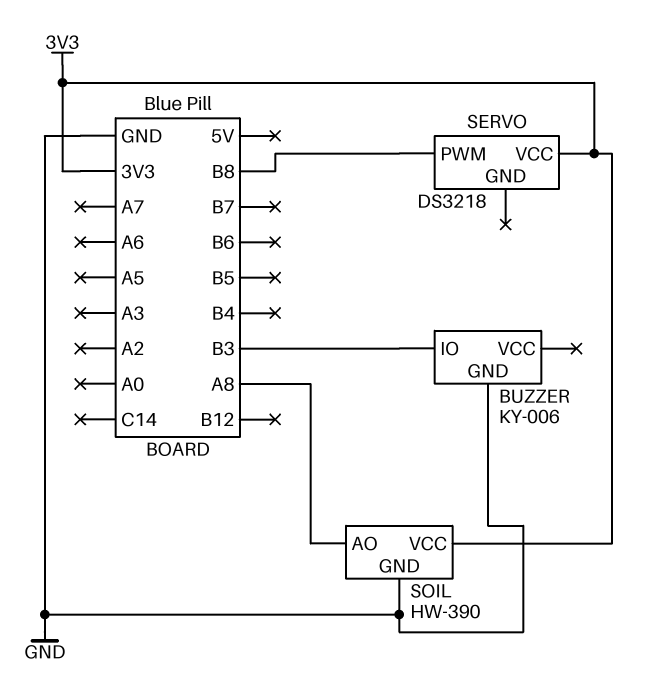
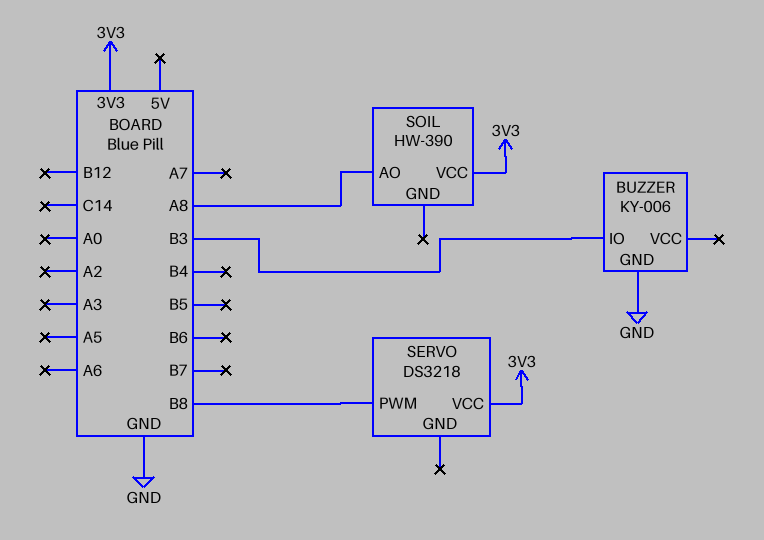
SOIL pin GND: GND -> none

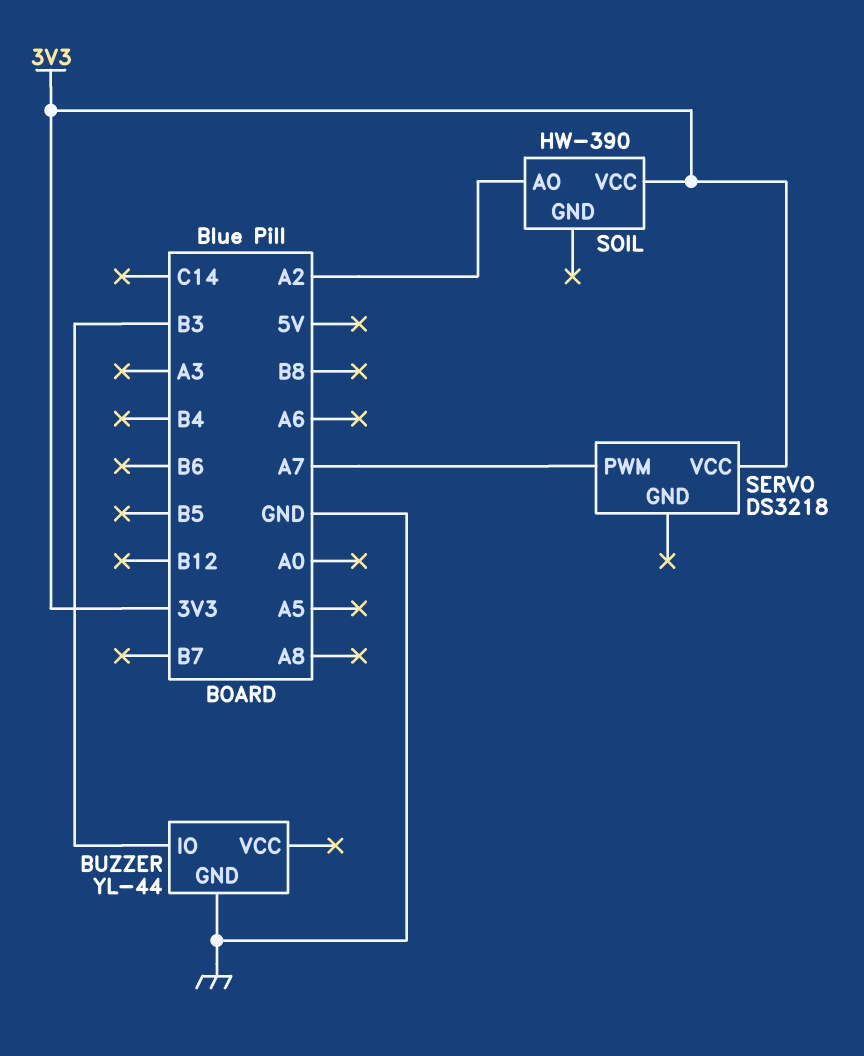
BUZZER: KY-006 -> YL-44
SERVO pin PWM: B8 -> A7
SOIL pin AO: A8 -> A2

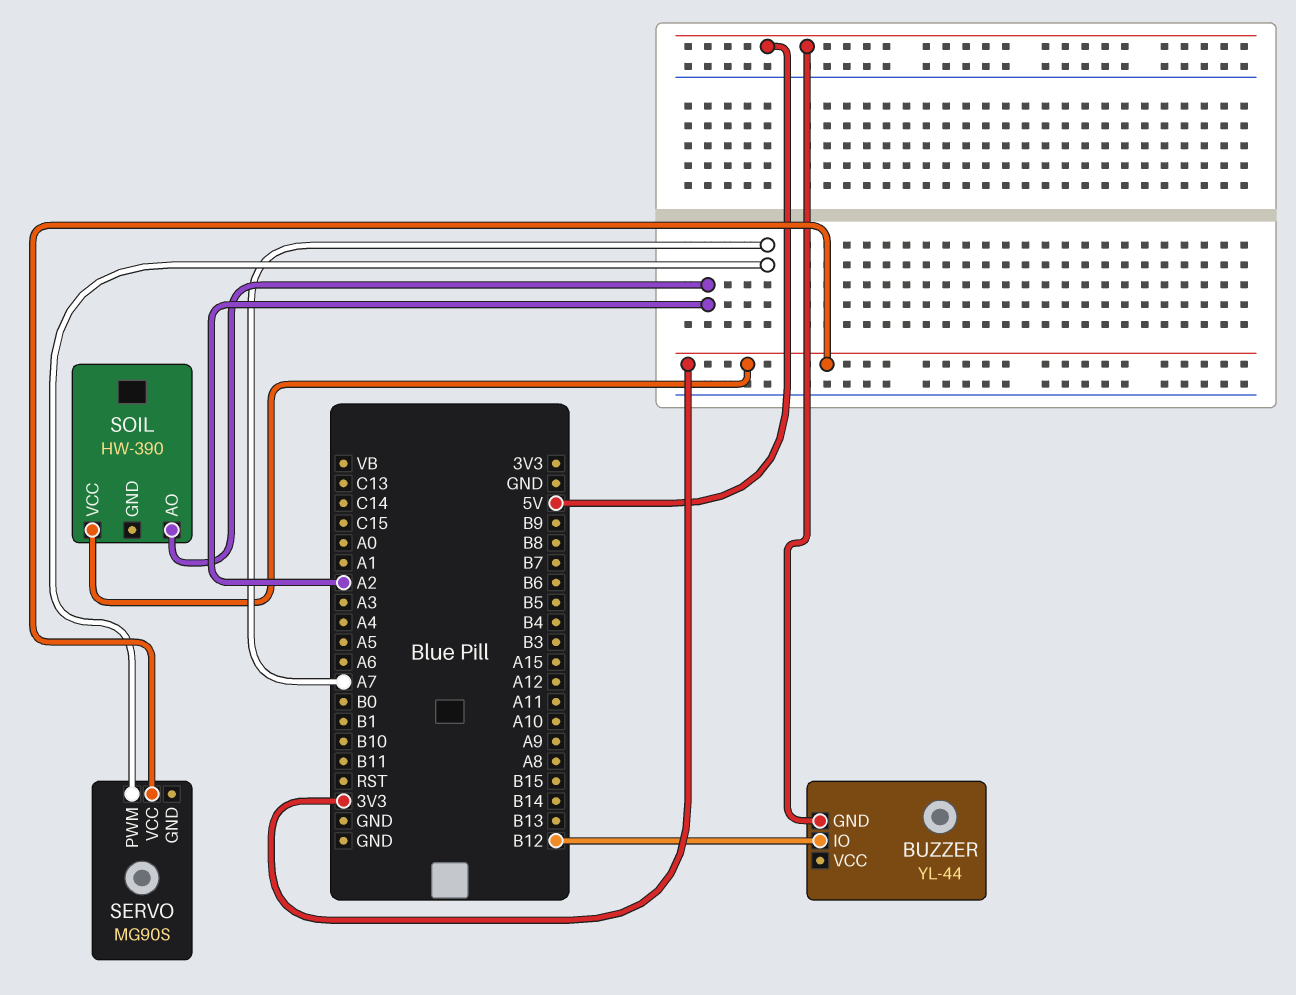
BUZZER pin GND: GND -> 5V
BUZZER pin IO: B3 -> B12
SERVO: DS3218 -> MG90S

